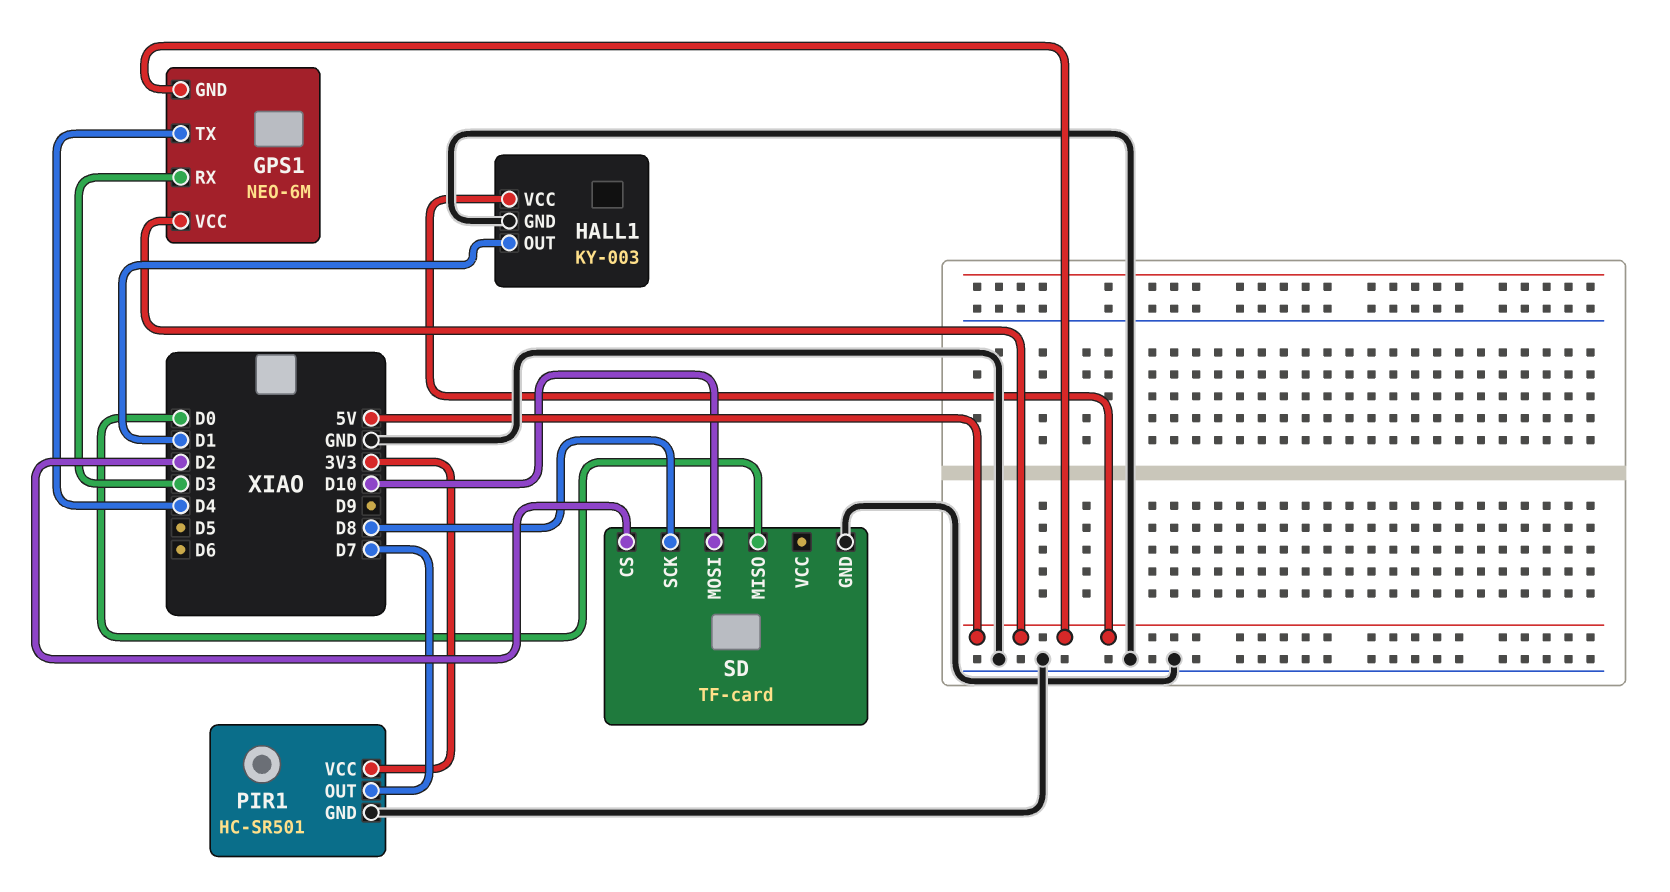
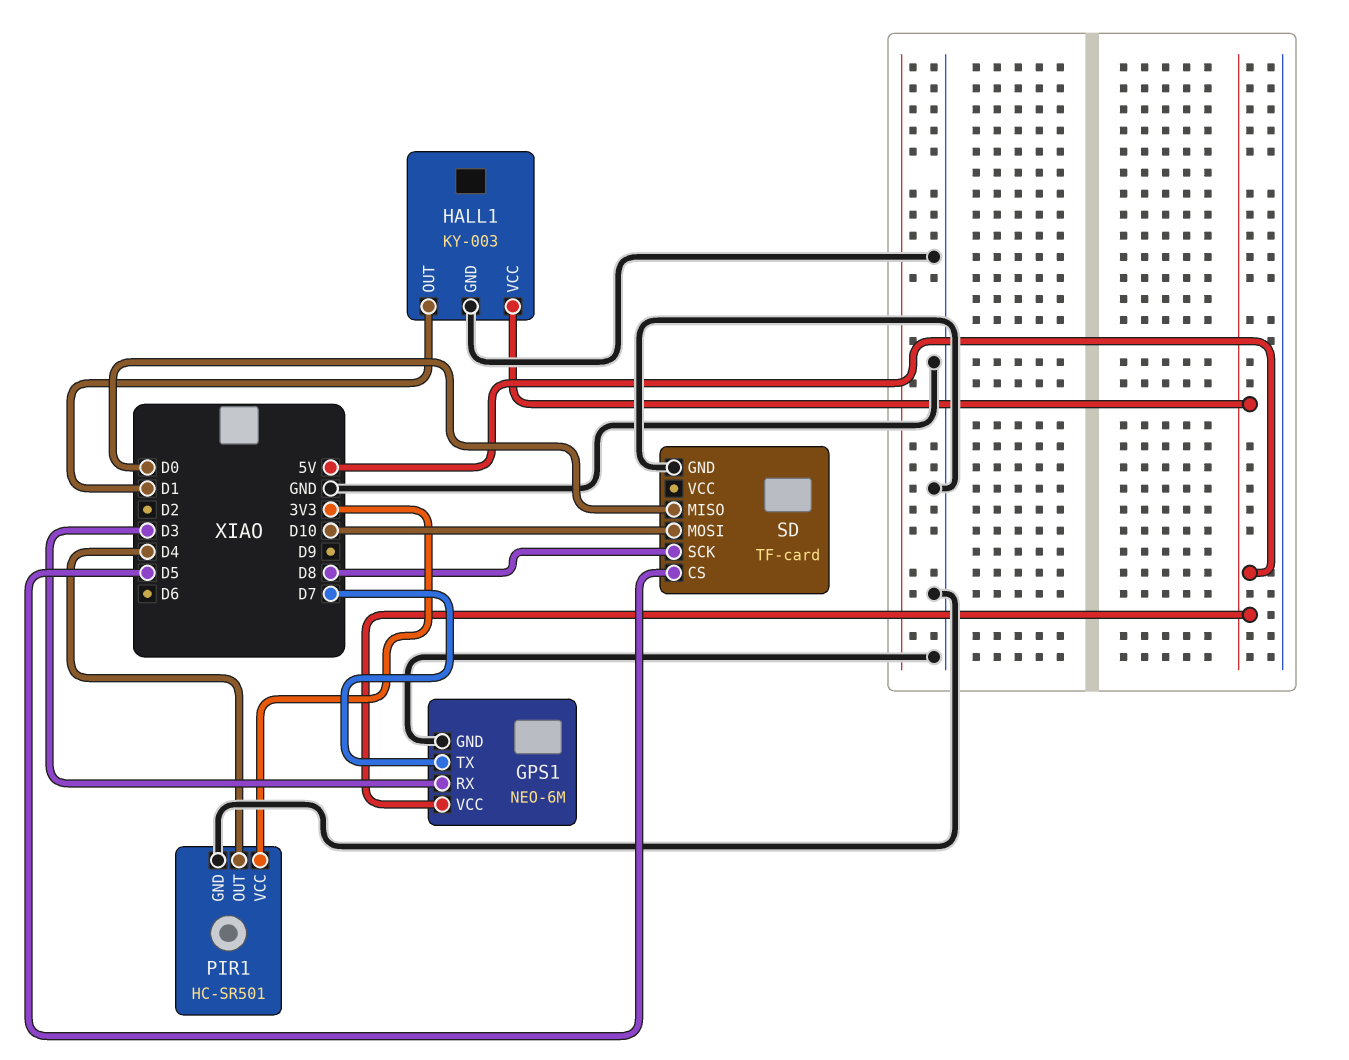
GPS1 pin GND: 5V -> GND
GPS1 pin TX: D4 -> D7
PIR1 pin OUT: D7 -> D4
SD pin CS: D2 -> D5

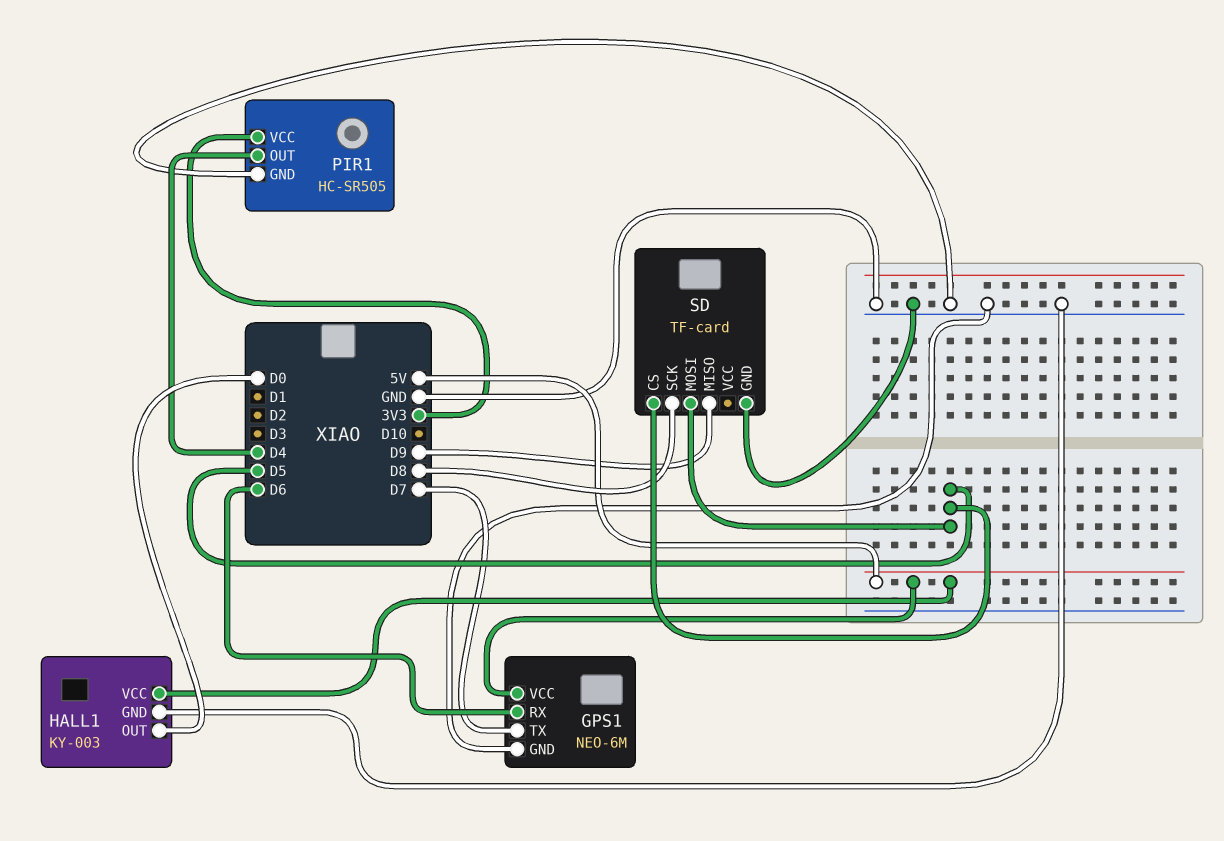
GPS1 pin RX: D3 -> D6
HALL1 pin OUT: D1 -> D0
PIR1: HC-SR501 -> HC-SR505
SD pin MISO: D0 -> D9
SD pin MOSI: D10 -> D5

